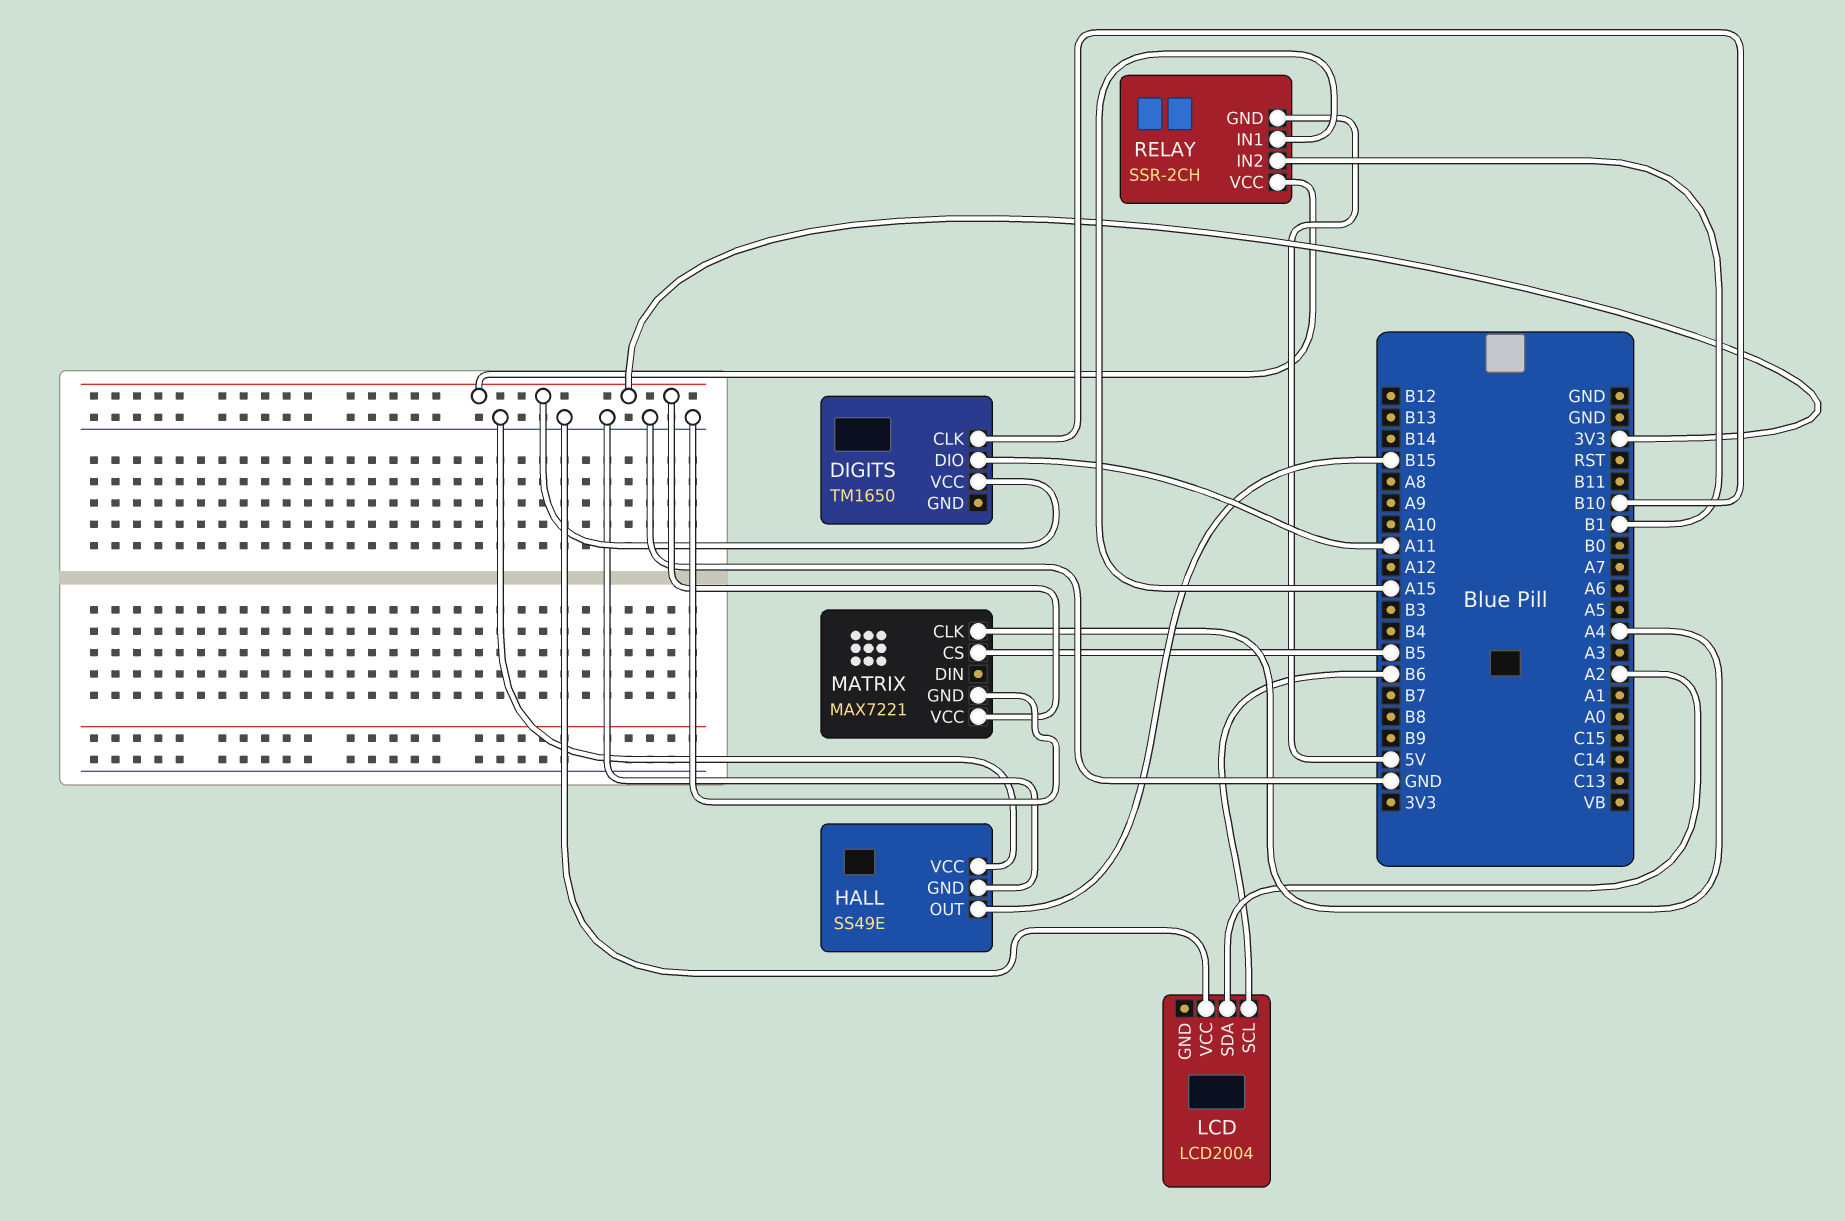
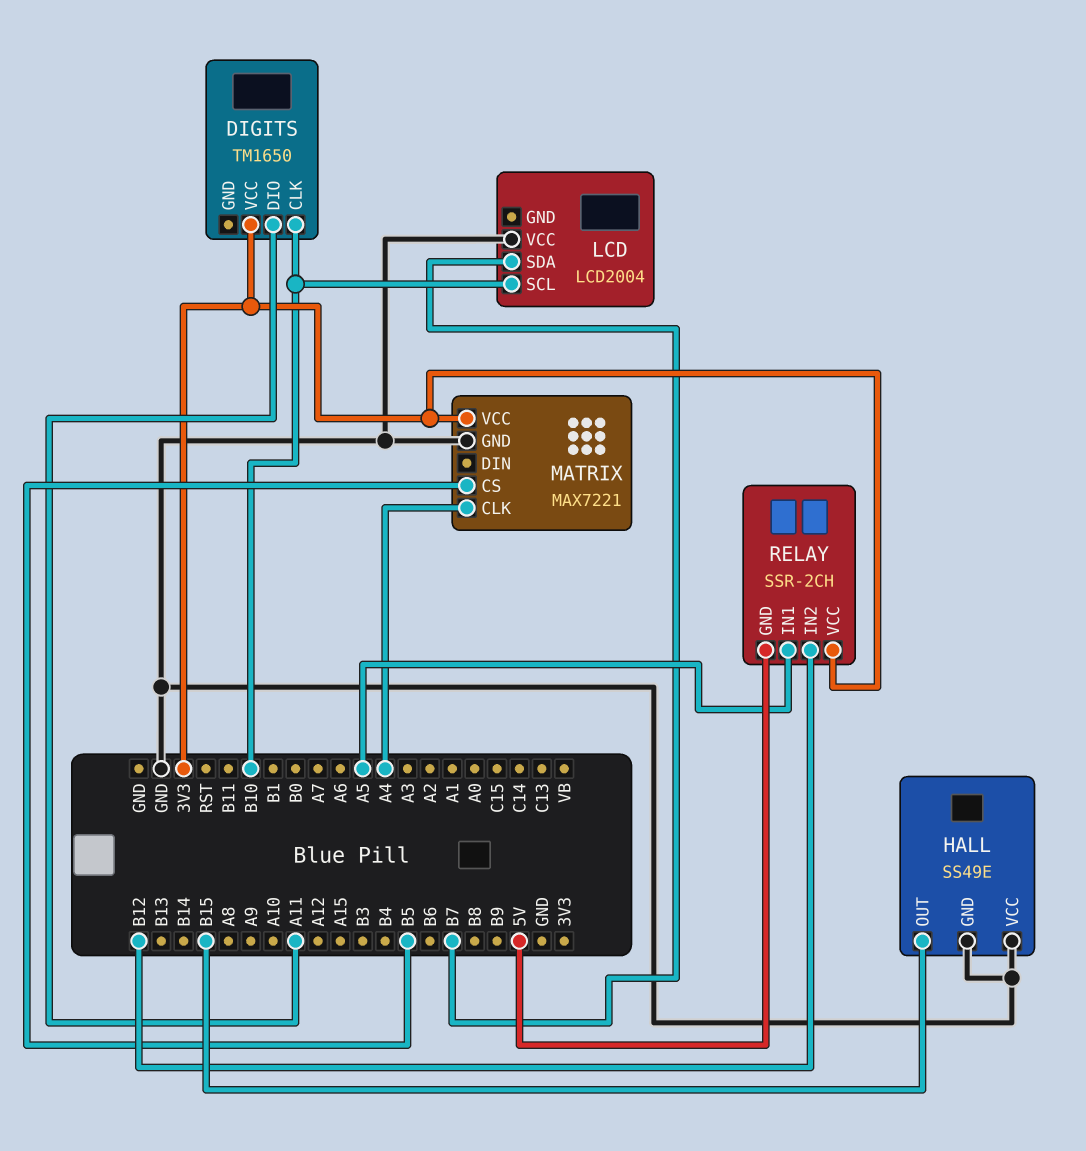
LCD pin SCL: B6 -> B10
LCD pin SDA: A2 -> B7
RELAY pin IN1: A15 -> A5
RELAY pin IN2: B1 -> B12

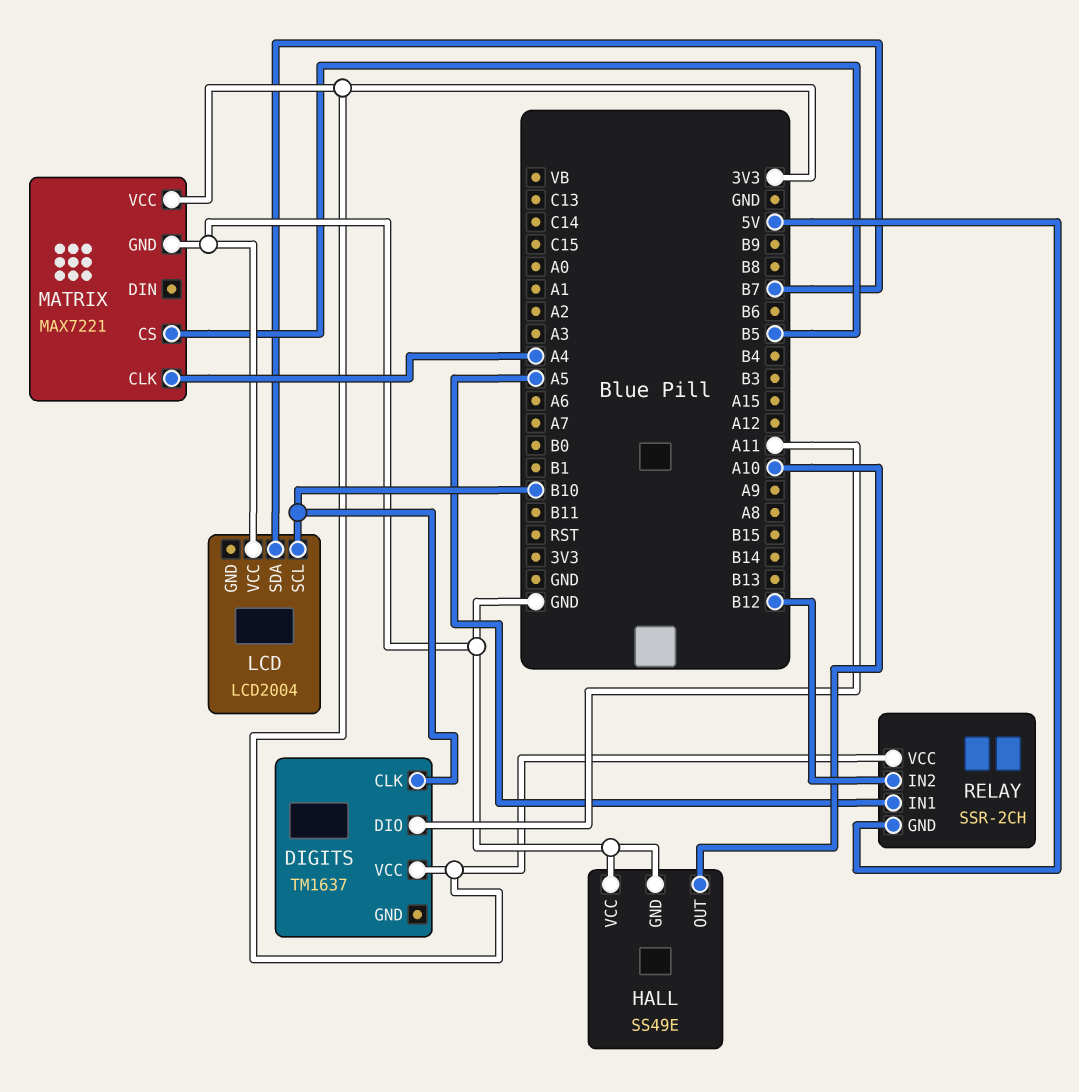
DIGITS: TM1650 -> TM1637
HALL pin OUT: B15 -> A10

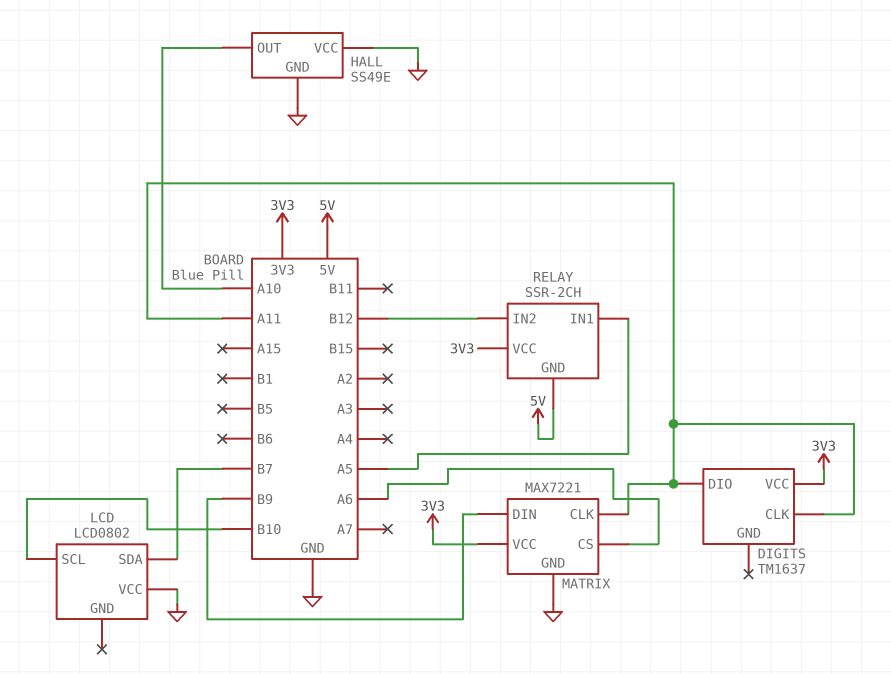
DIGITS pin CLK: B10 -> A11
LCD: LCD2004 -> LCD0802
MATRIX pin CLK: A4 -> A11
MATRIX pin CS: B5 -> A6
MATRIX pin DIN: none -> B9

